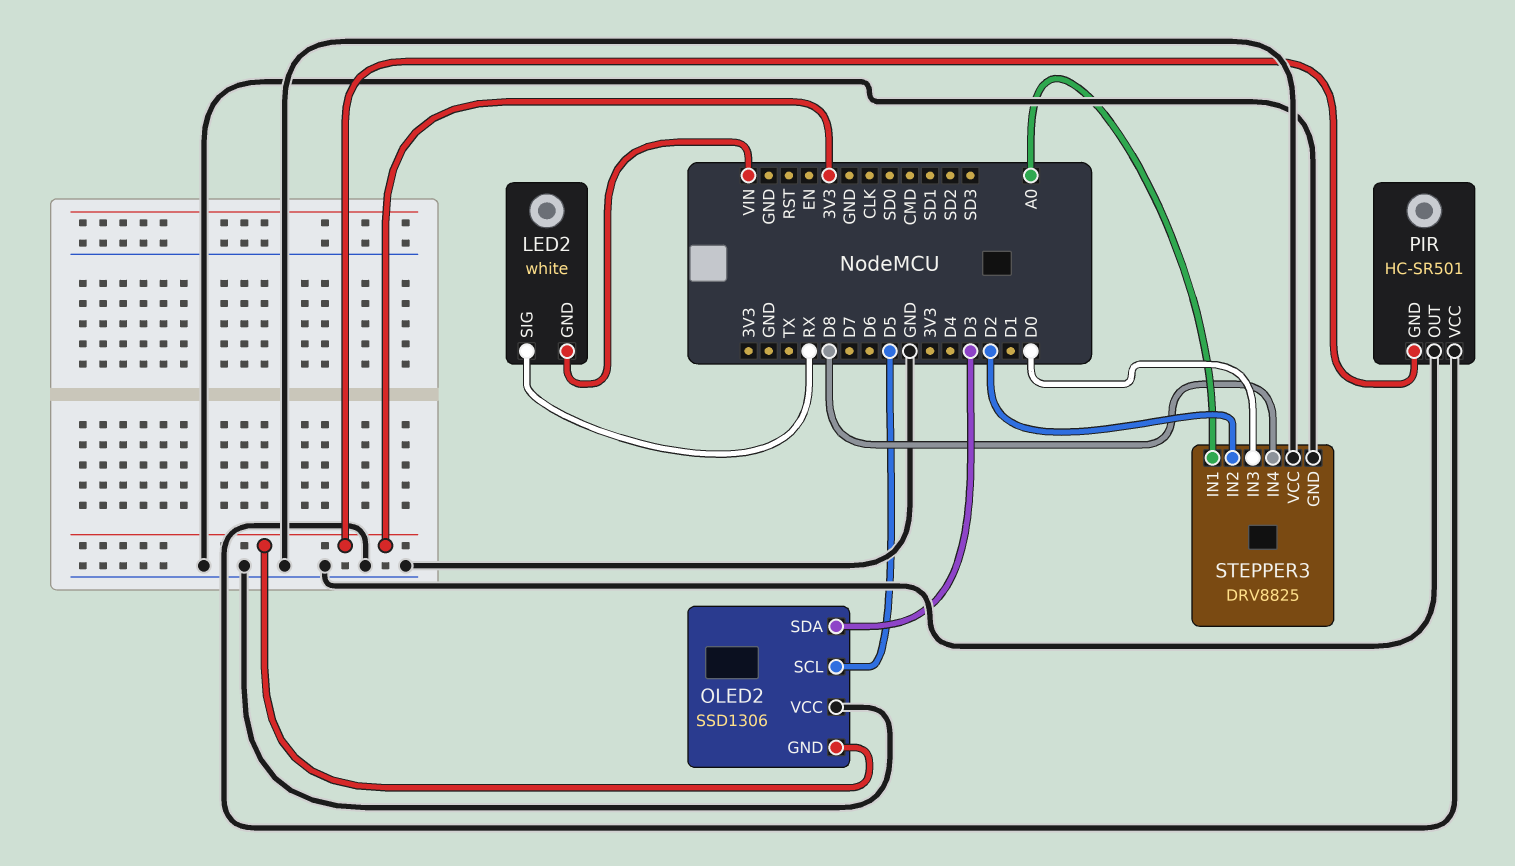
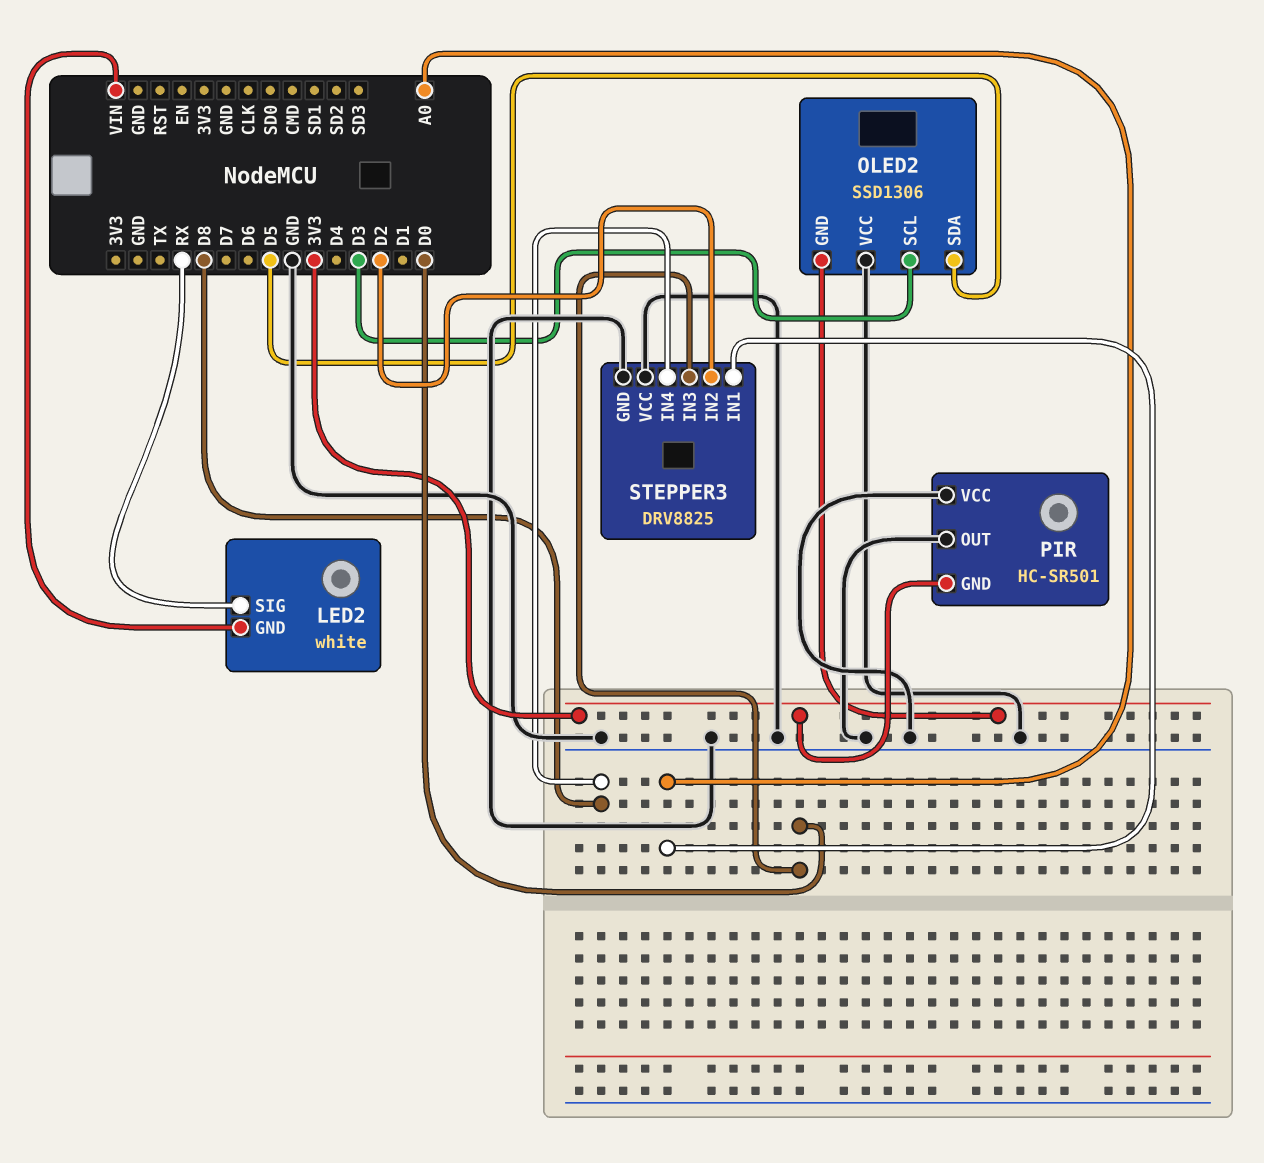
OLED2 pin SCL: D5 -> D3
OLED2 pin SDA: D3 -> D5

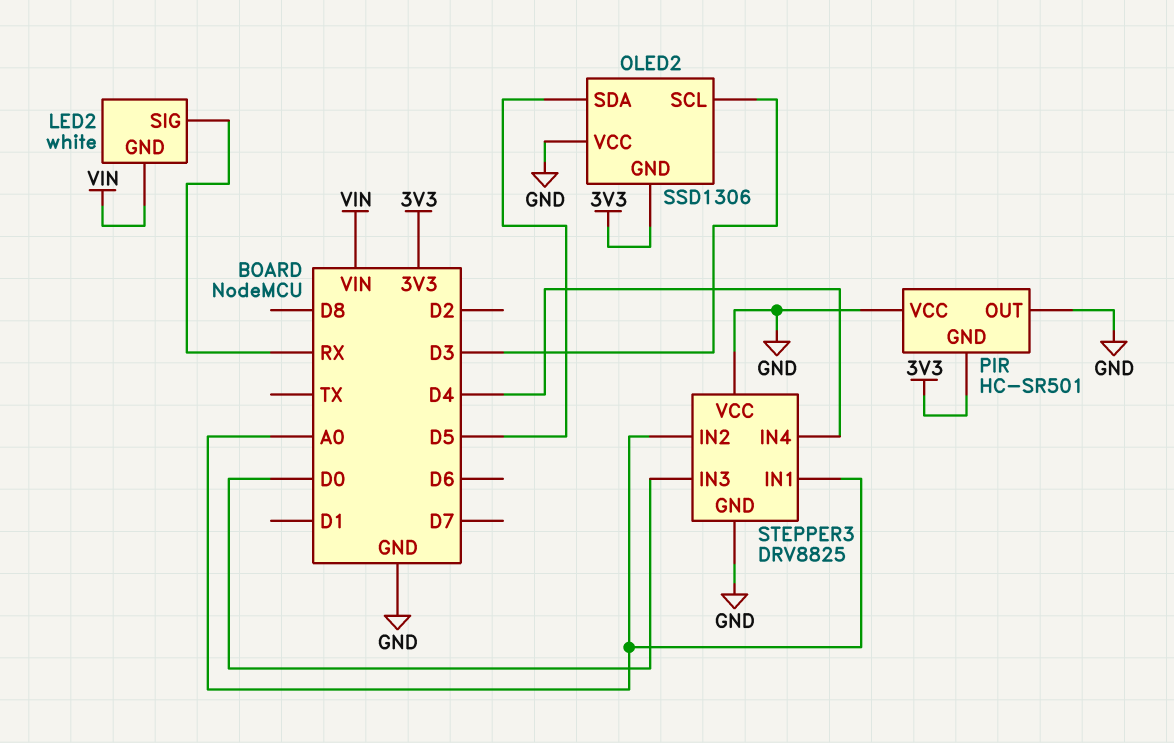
STEPPER3 pin IN2: D2 -> A0
STEPPER3 pin IN4: D8 -> D4

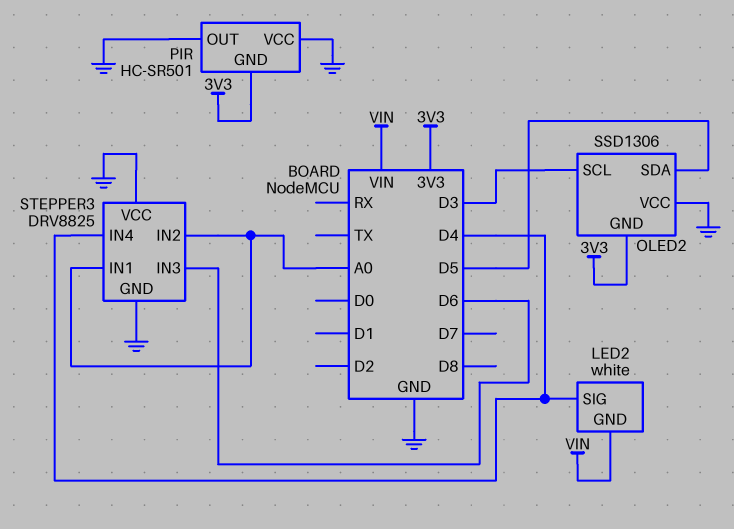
LED2 pin SIG: RX -> D4
STEPPER3 pin IN3: D0 -> D6

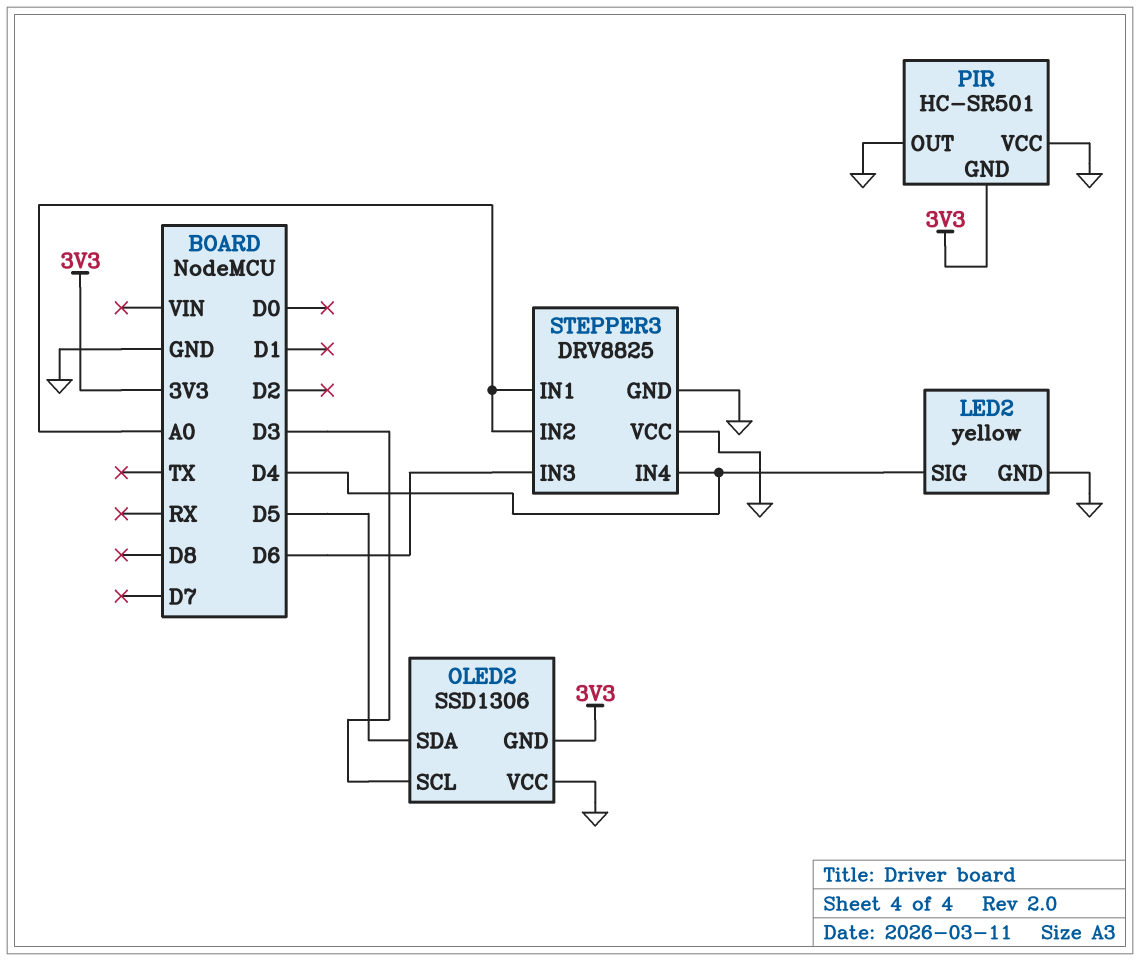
LED2: white -> yellow
LED2 pin GND: VIN -> GND

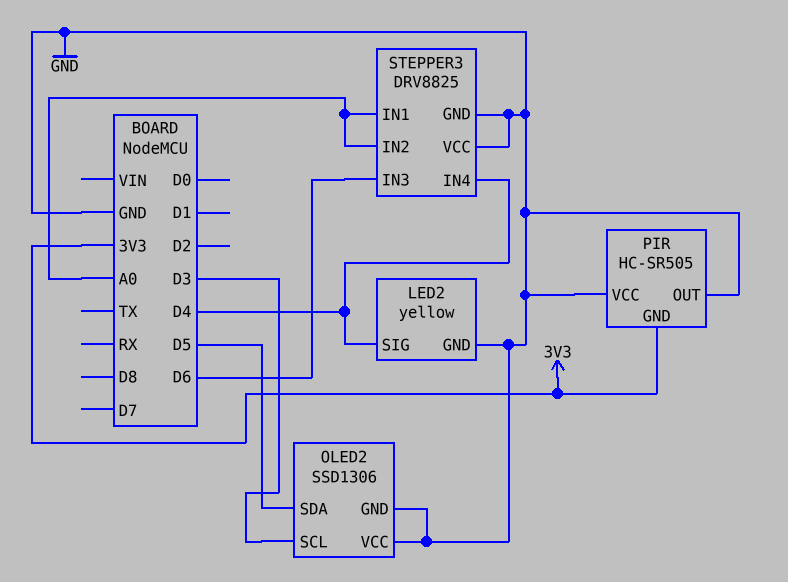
OLED2 pin GND: 3V3 -> GND
PIR: HC-SR501 -> HC-SR505

